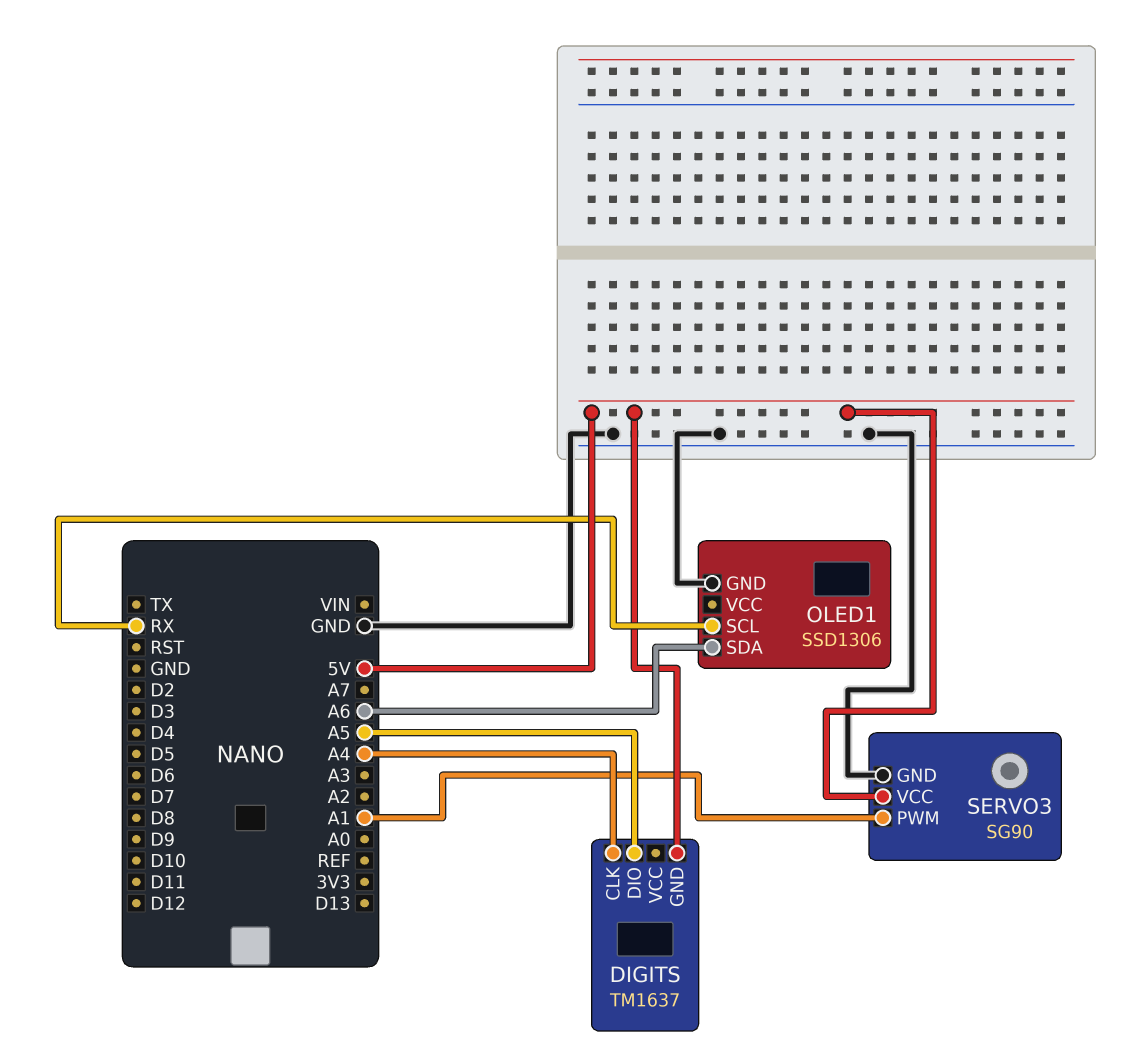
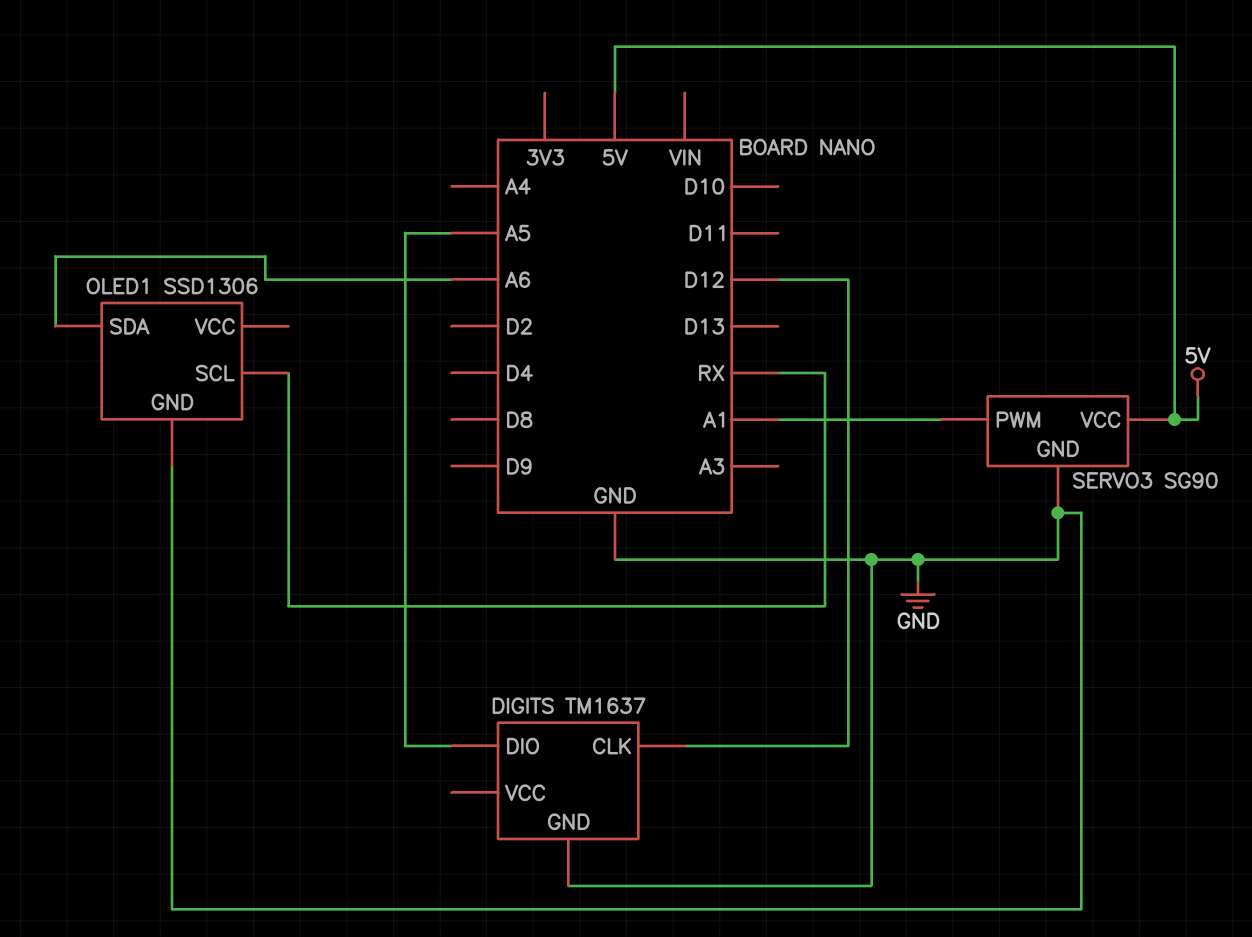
DIGITS pin CLK: A4 -> D12
DIGITS pin GND: 5V -> GND

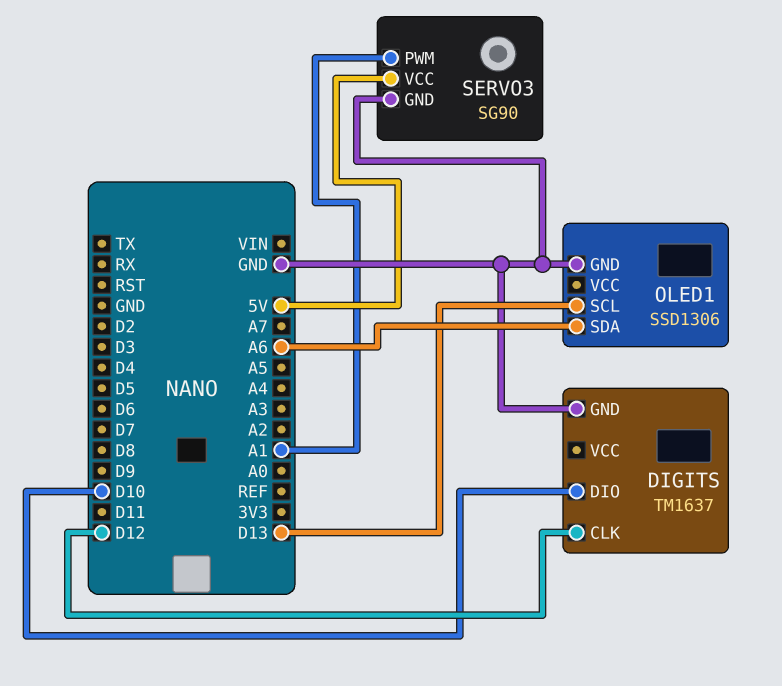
DIGITS pin DIO: A5 -> D10
OLED1 pin SCL: RX -> D13

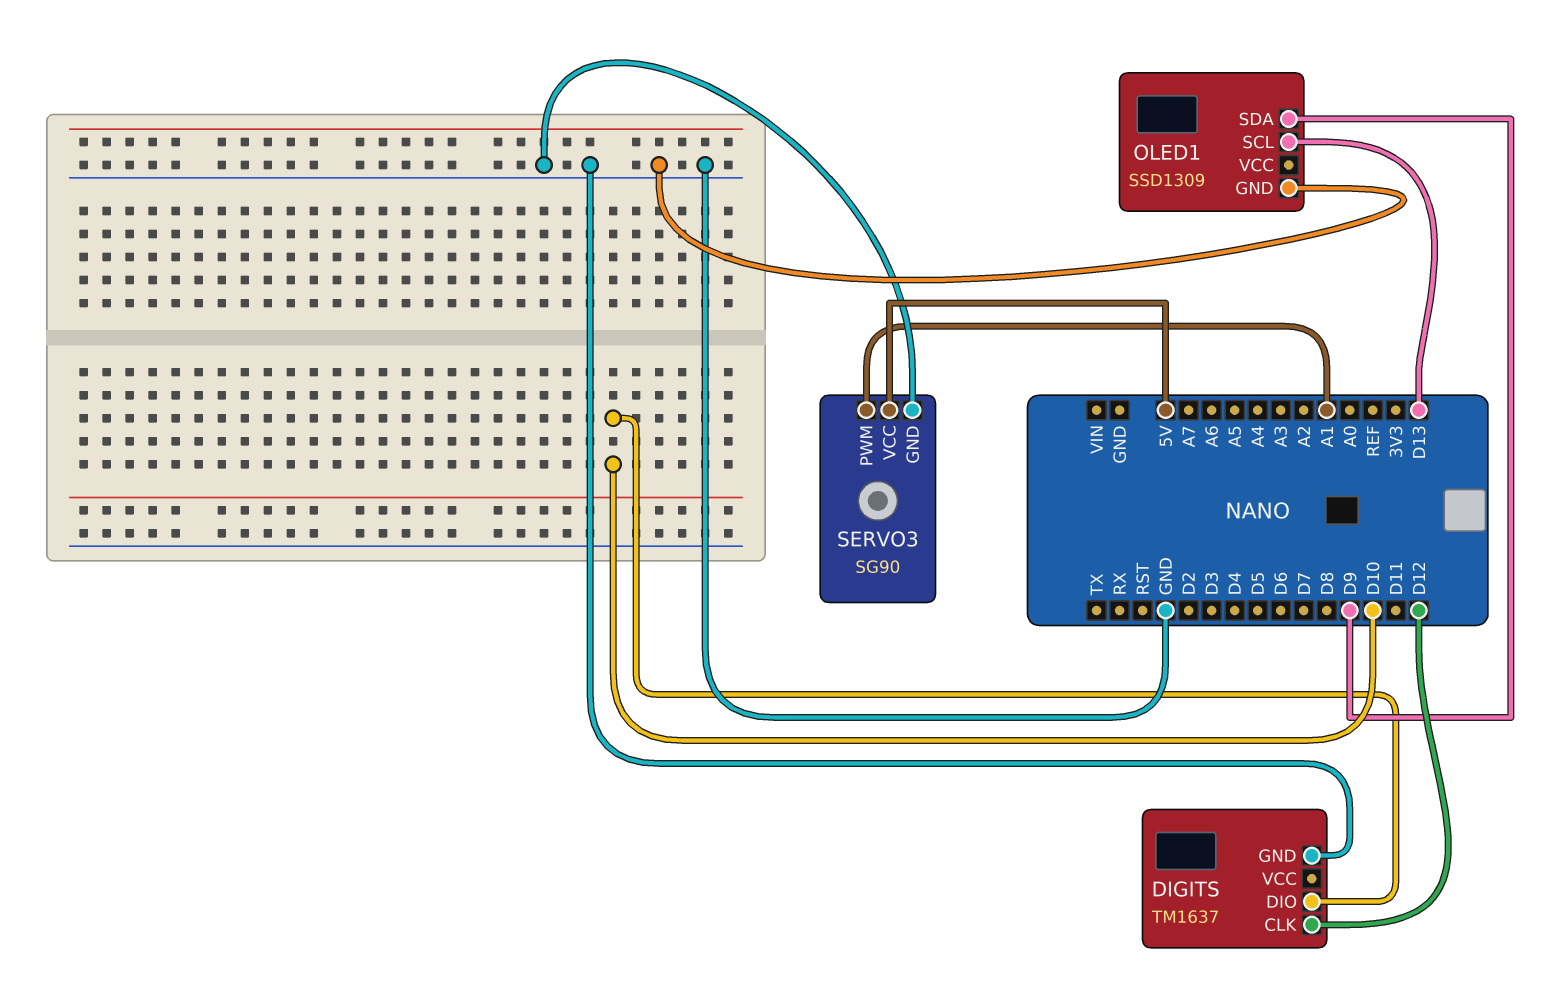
OLED1: SSD1306 -> SSD1309
OLED1 pin SDA: A6 -> D9

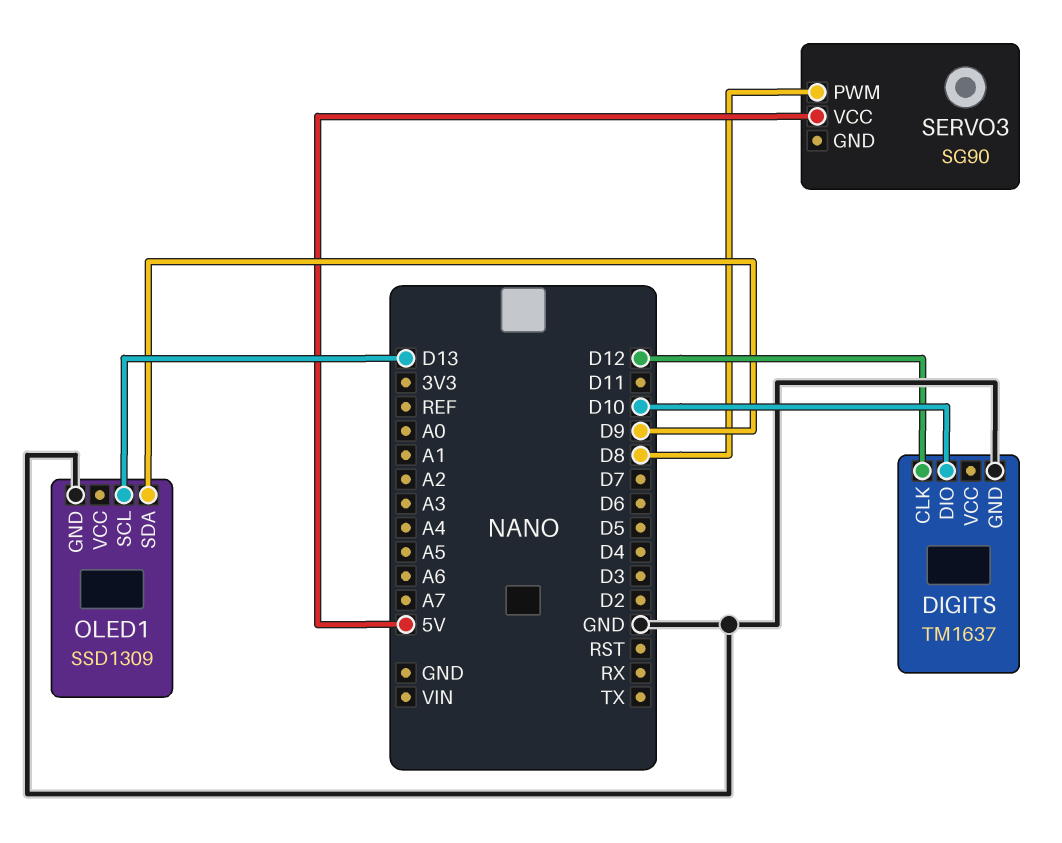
SERVO3 pin GND: GND -> none
SERVO3 pin PWM: A1 -> D8

